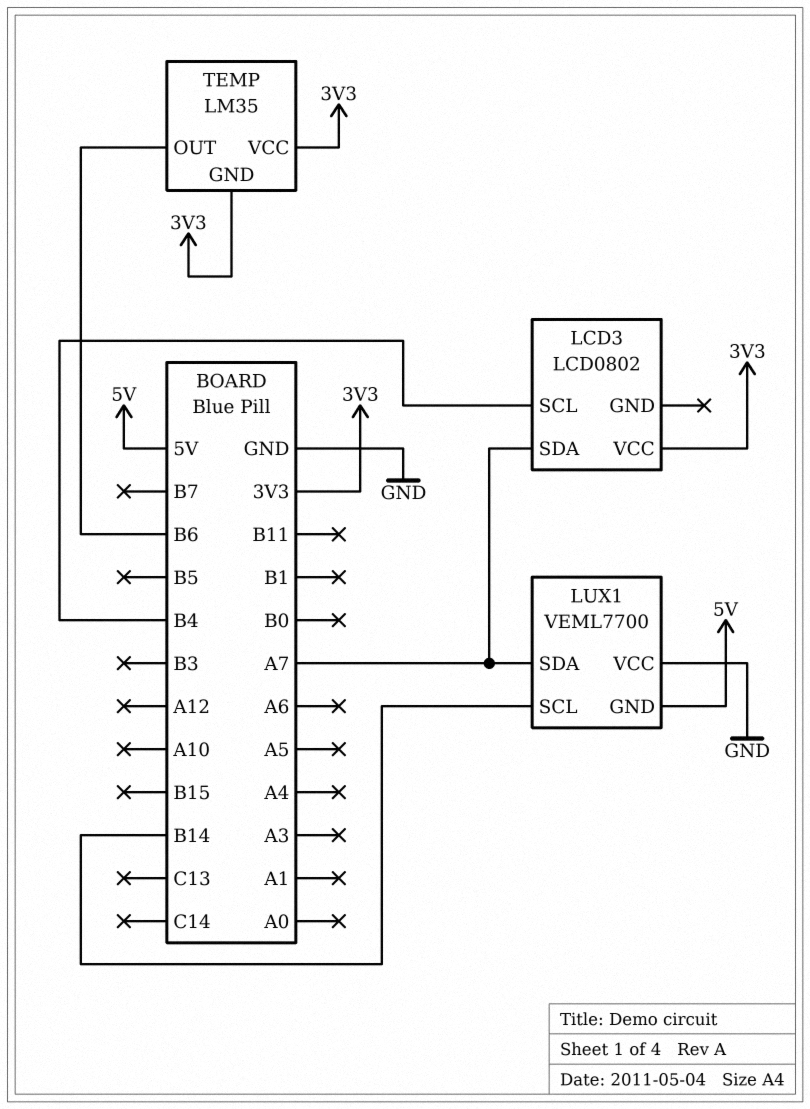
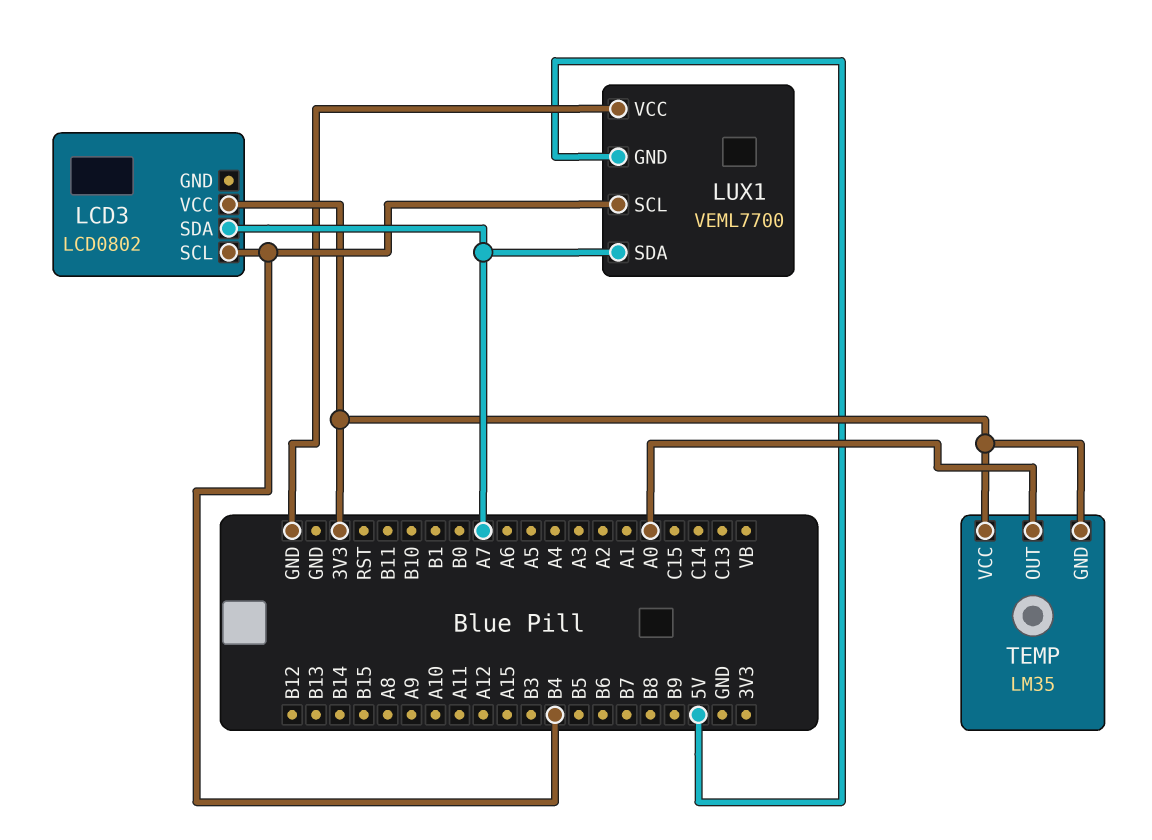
LUX1 pin SCL: B14 -> B4
TEMP pin OUT: B6 -> A0

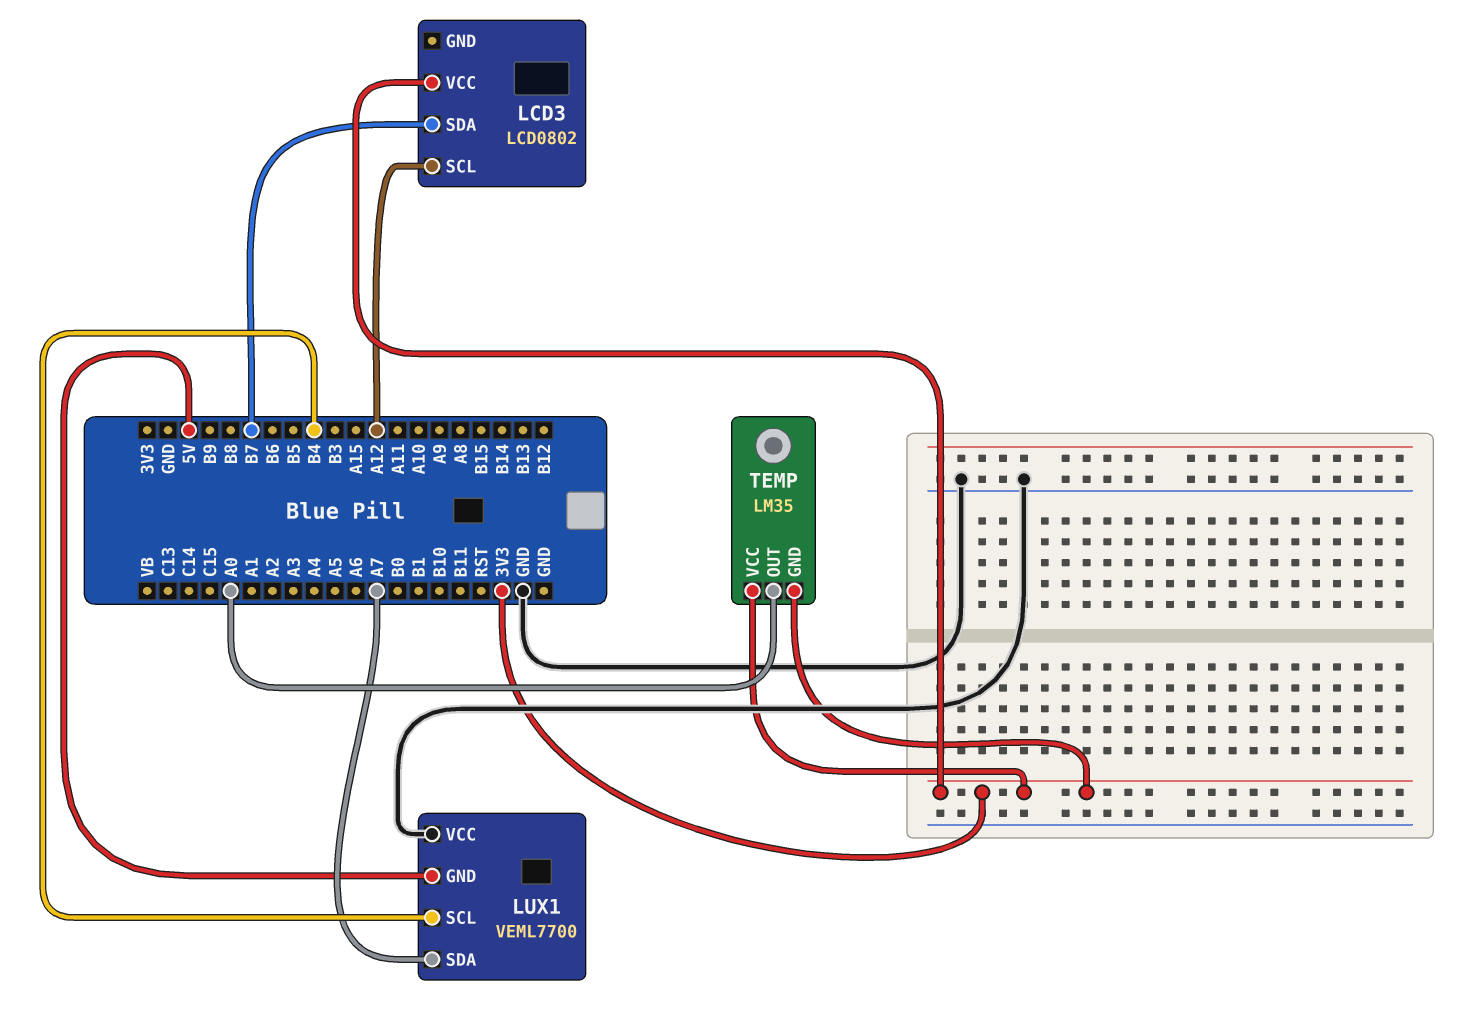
LCD3 pin SCL: B4 -> A12
LCD3 pin SDA: A7 -> B7

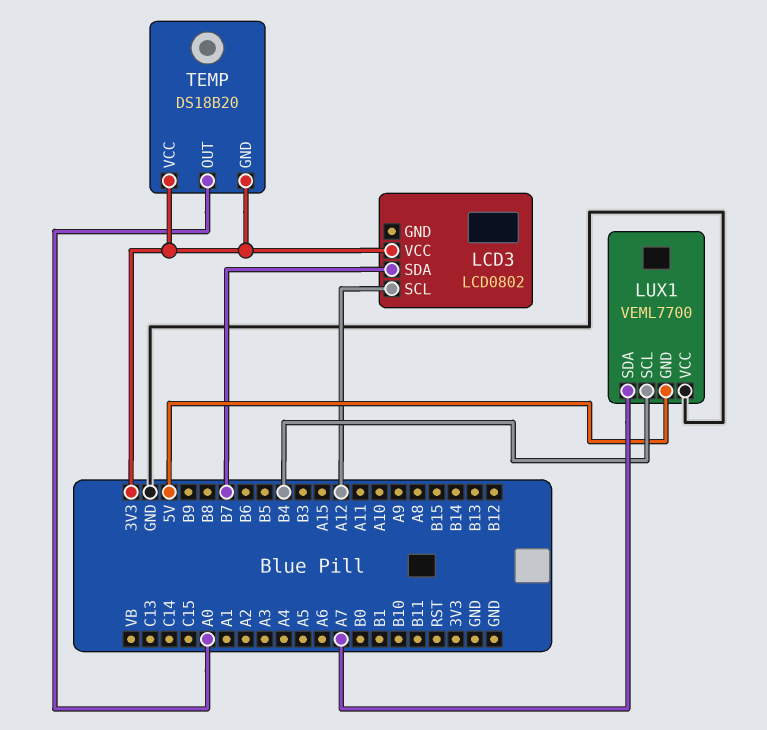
TEMP: LM35 -> DS18B20

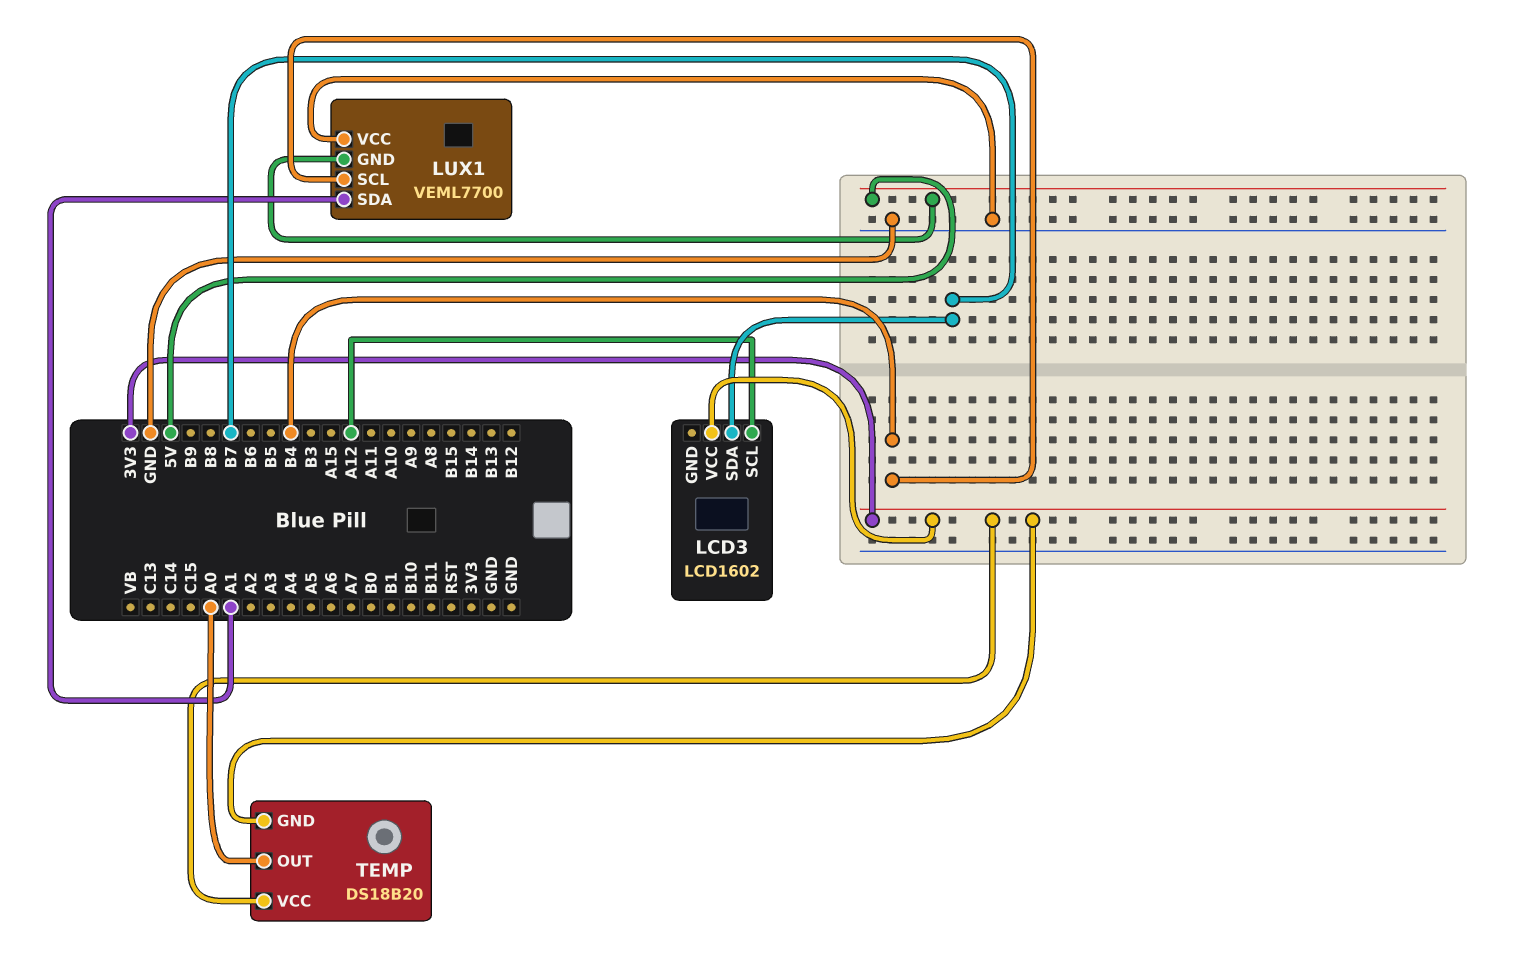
LCD3: LCD0802 -> LCD1602
LUX1 pin SDA: A7 -> A1

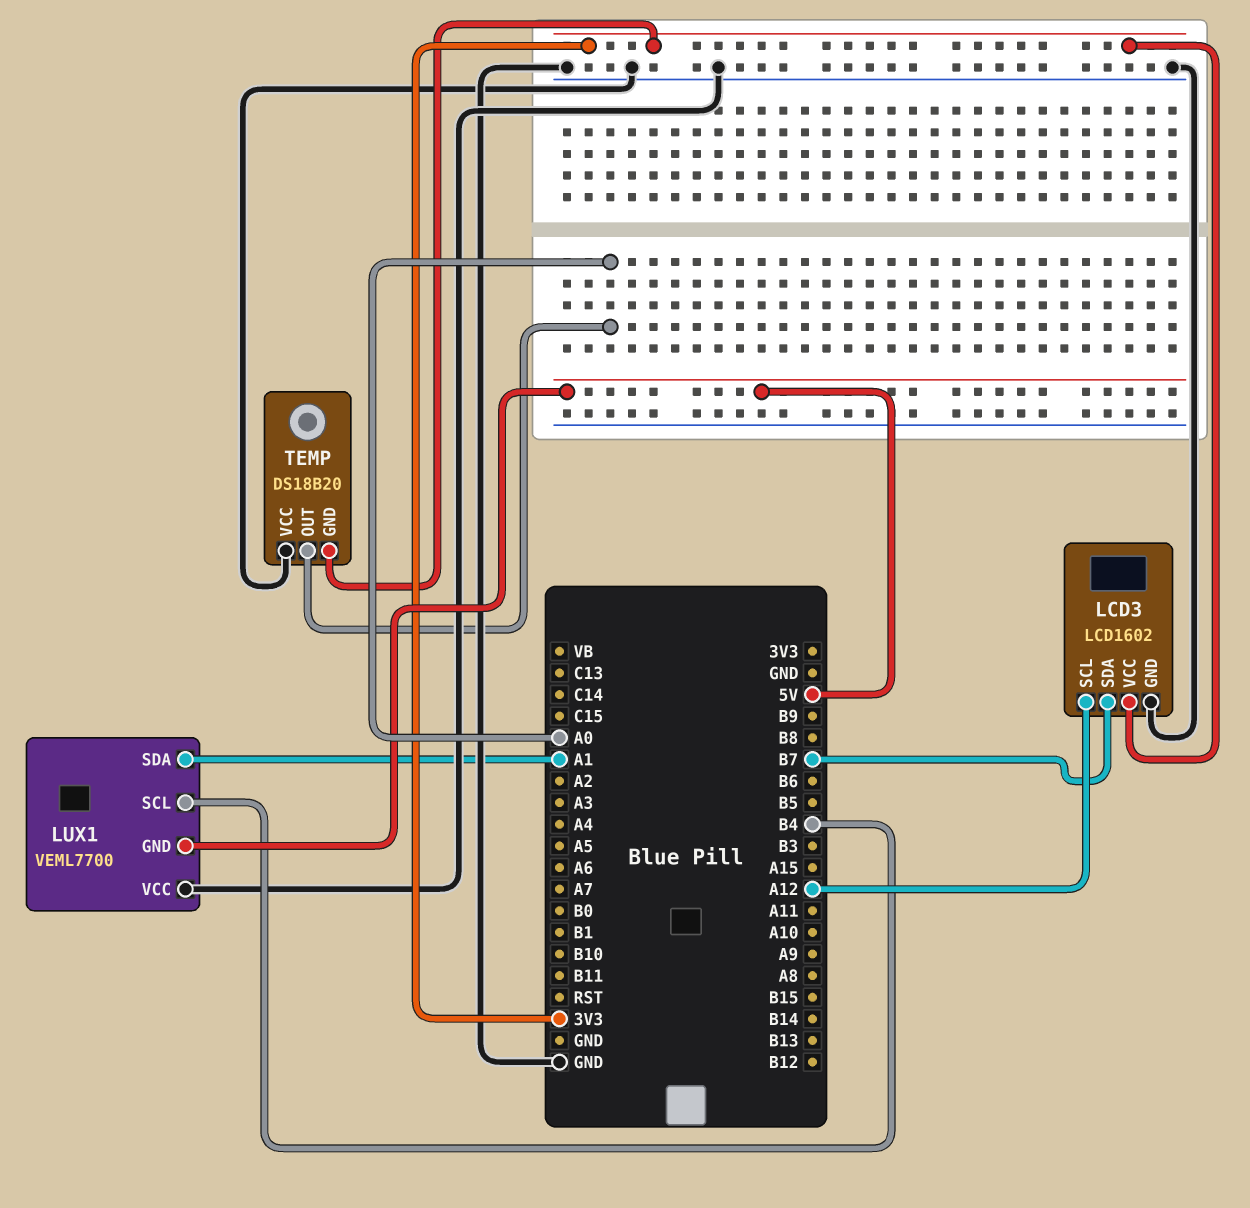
LCD3 pin GND: none -> GND
TEMP pin VCC: 3V3 -> GND

